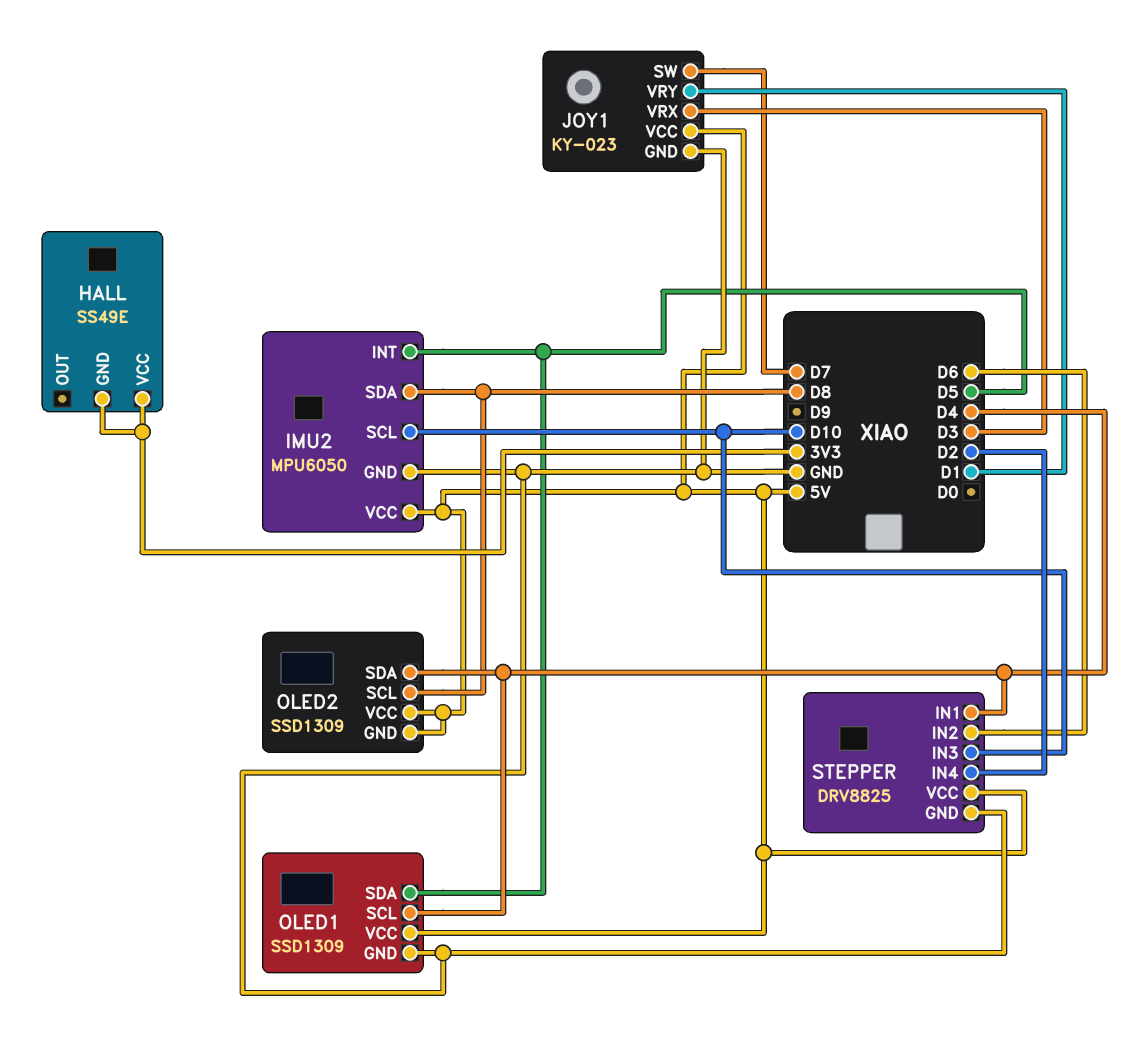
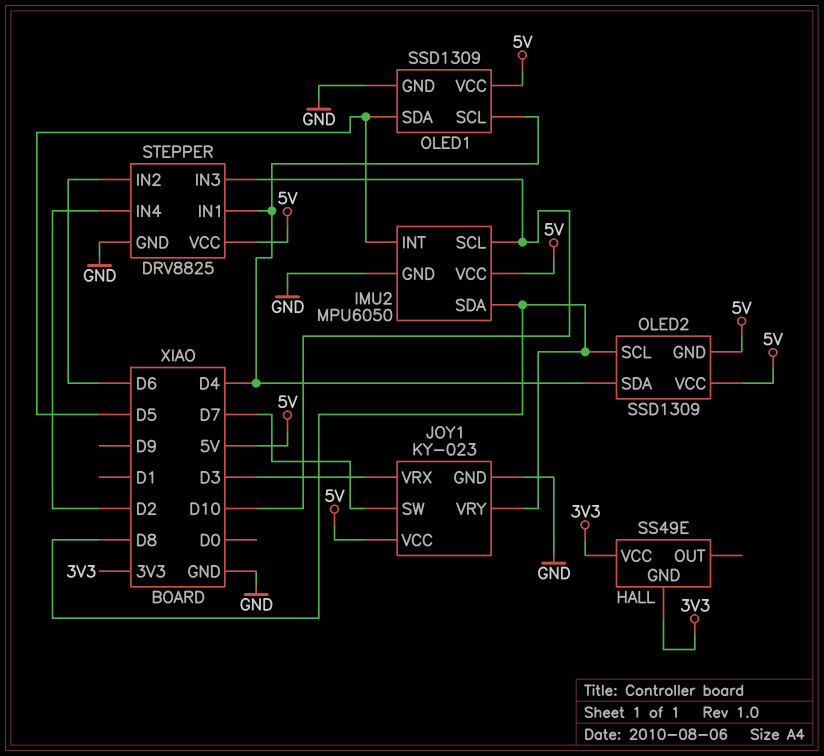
JOY1 pin VRY: D1 -> D8

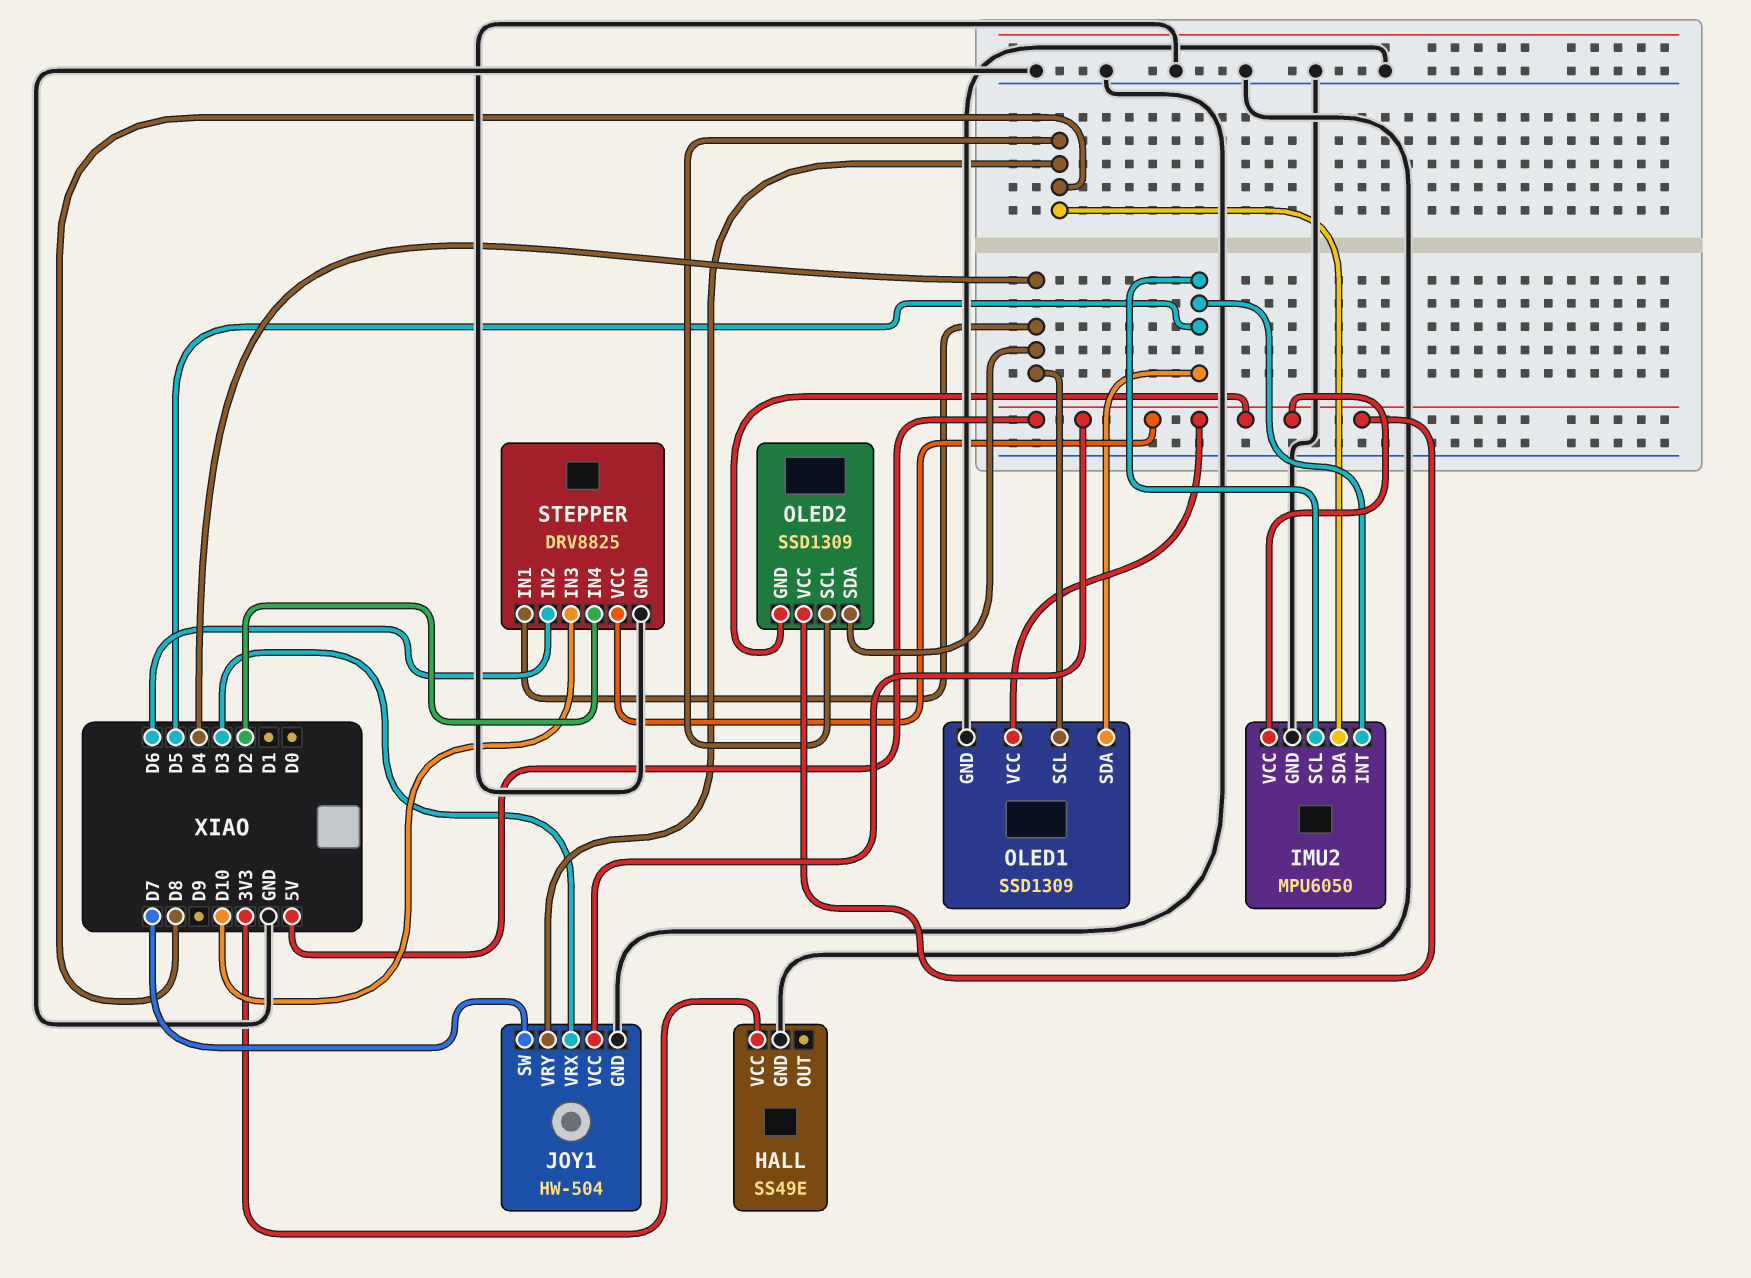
HALL pin GND: 3V3 -> GND
IMU2 pin SCL: D10 -> D5
JOY1: KY-023 -> HW-504

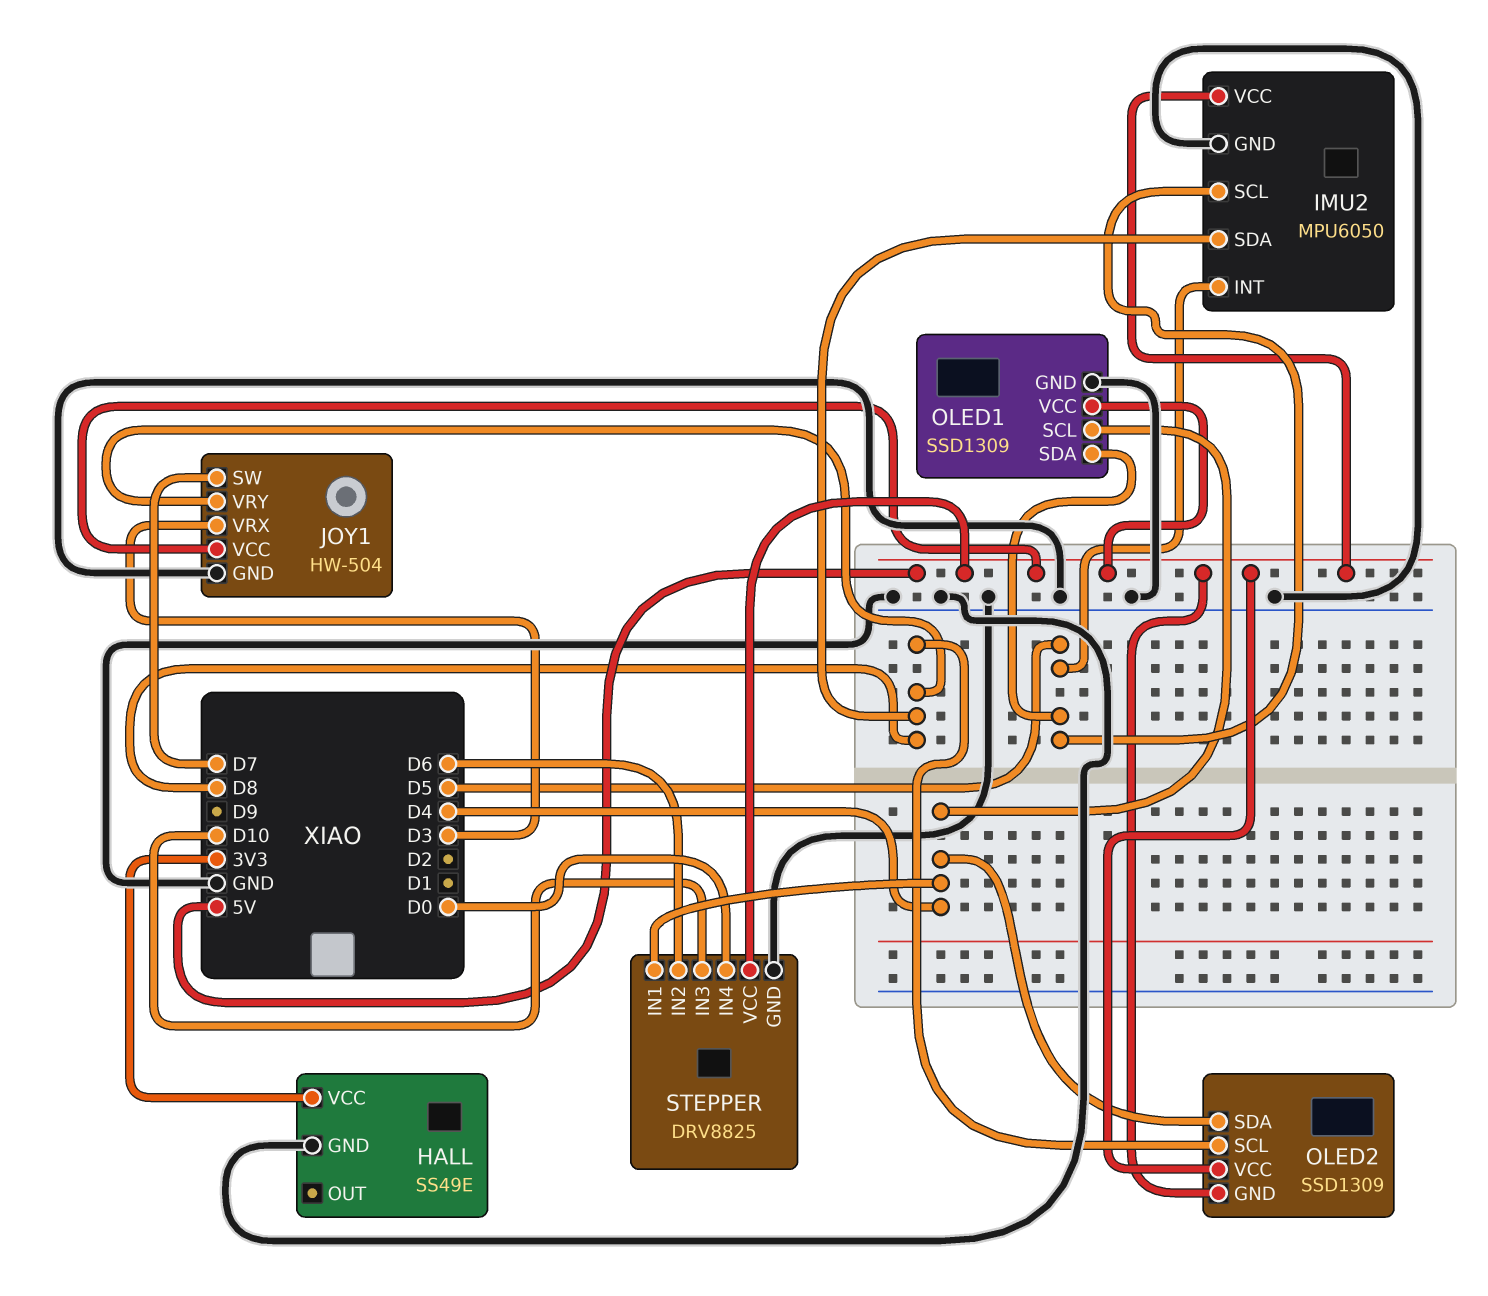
STEPPER pin IN4: D2 -> D0

